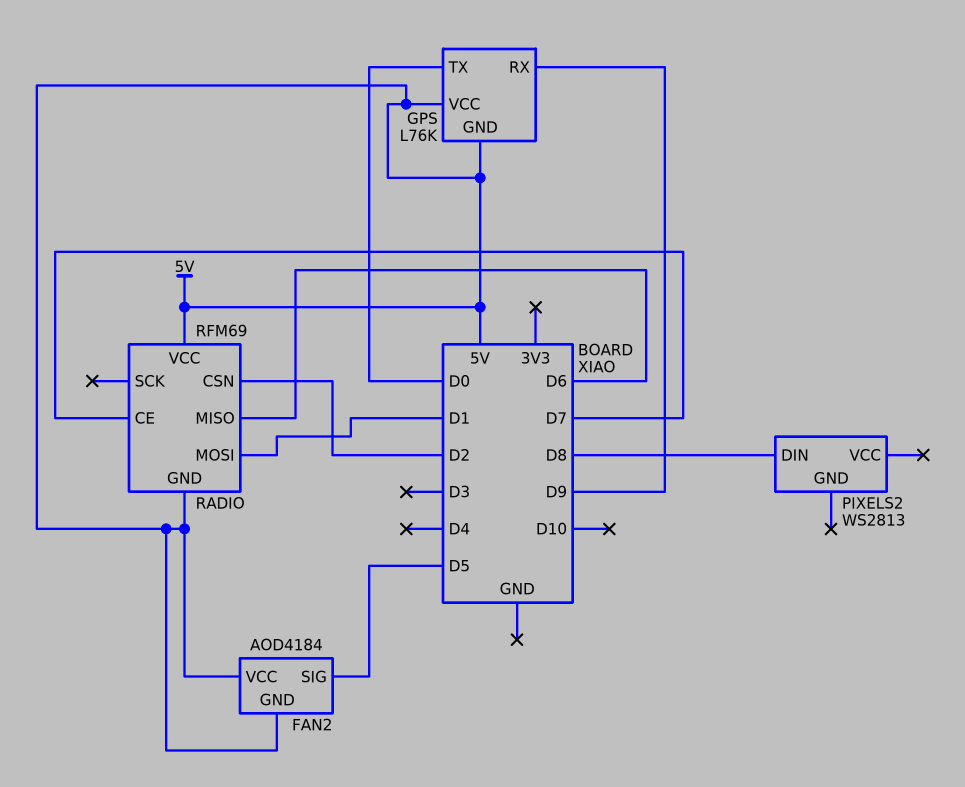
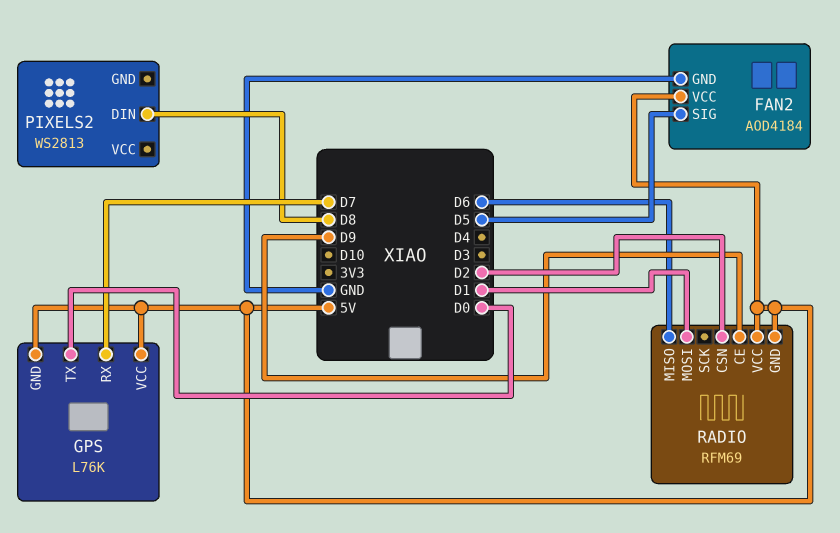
FAN2 pin GND: 5V -> GND
GPS pin RX: D9 -> D7
RADIO pin CE: D7 -> D9

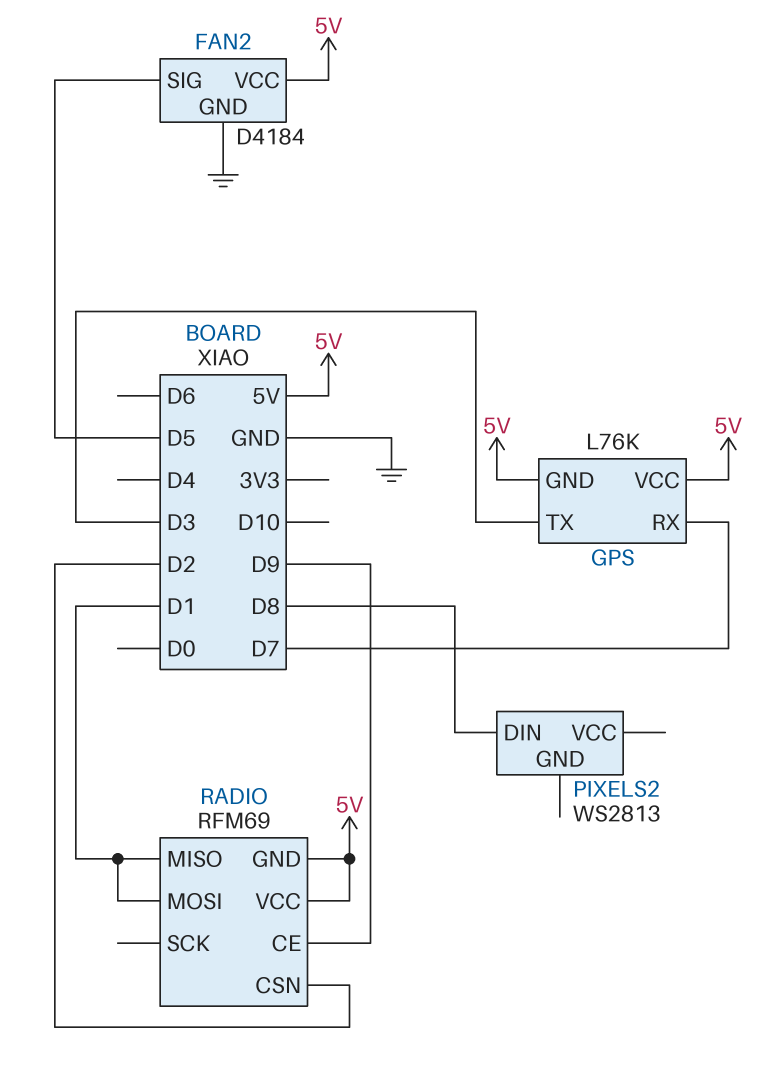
FAN2: AOD4184 -> D4184
GPS pin TX: D0 -> D3
RADIO pin MISO: D6 -> D1

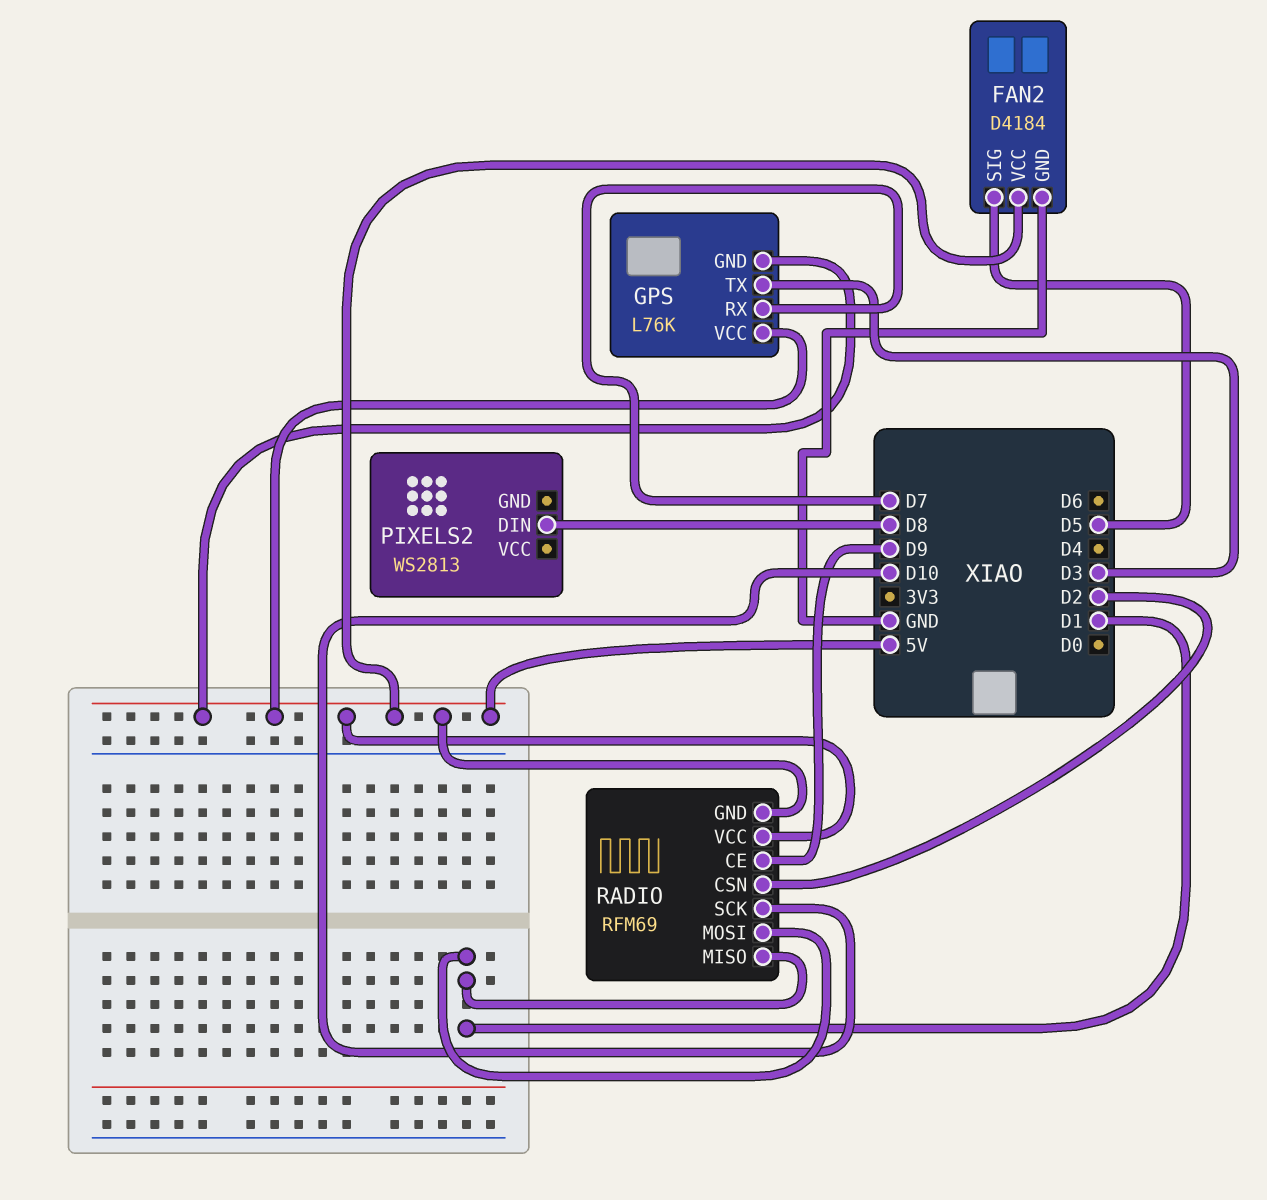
RADIO pin SCK: none -> D10

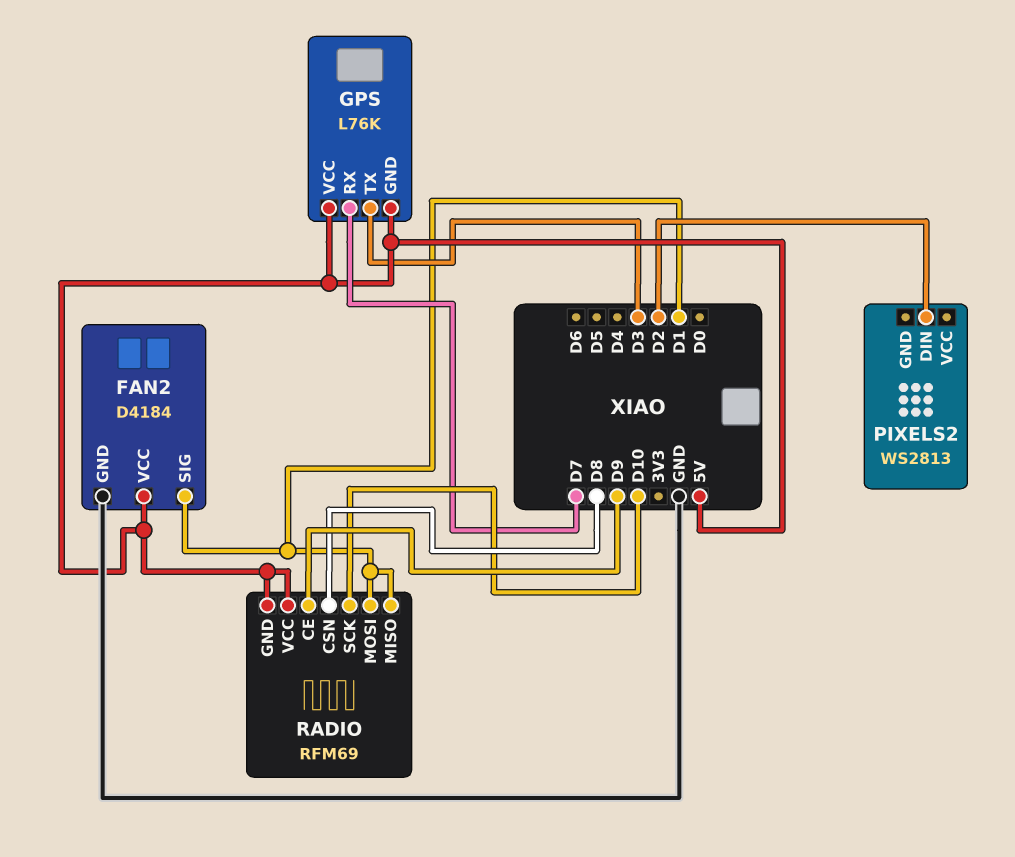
FAN2 pin SIG: D5 -> D1
PIXELS2 pin DIN: D8 -> D2
RADIO pin CSN: D2 -> D8

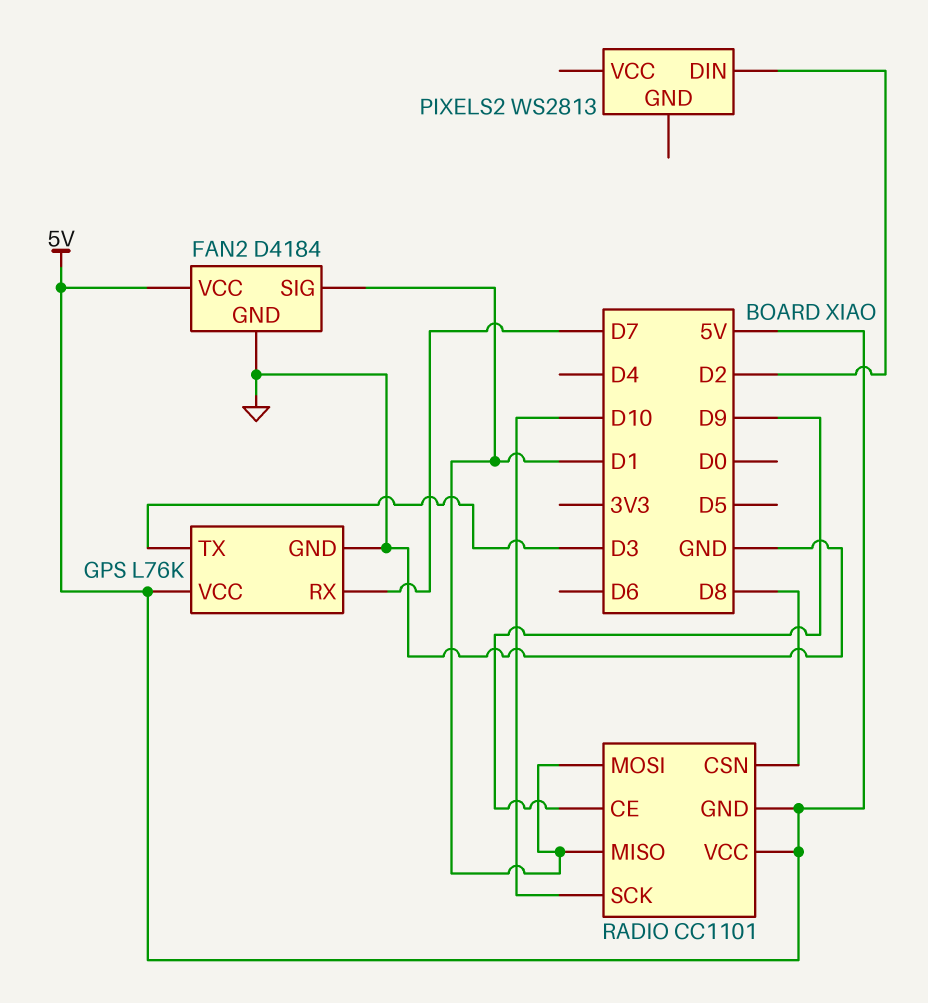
GPS pin GND: 5V -> GND
RADIO: RFM69 -> CC1101

